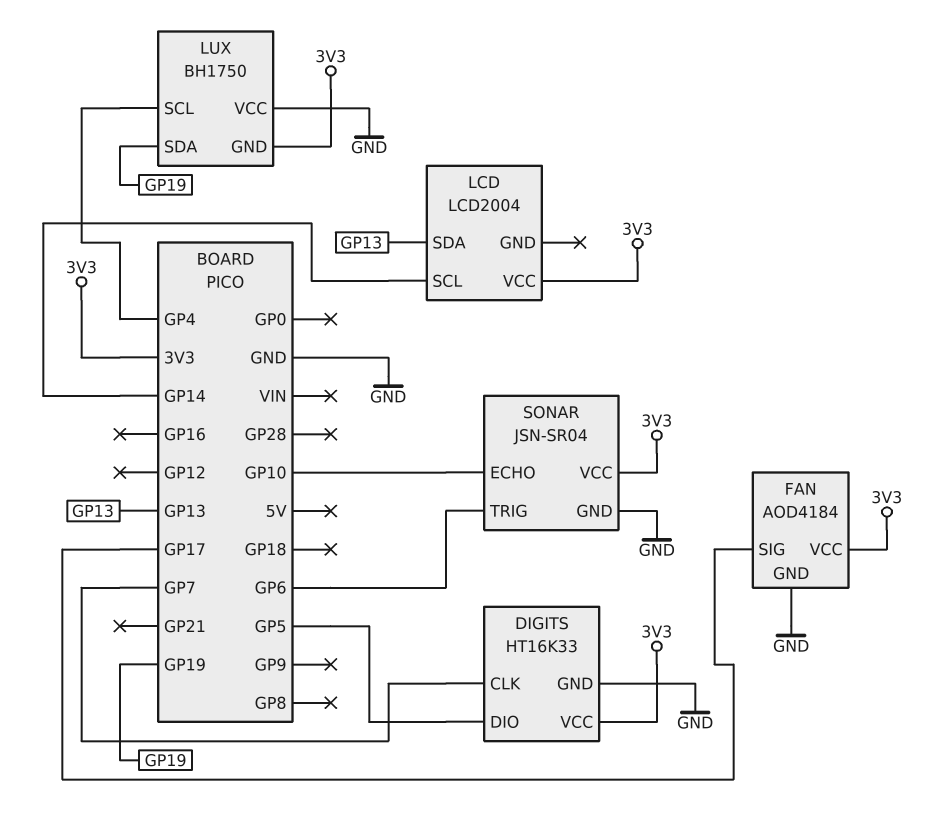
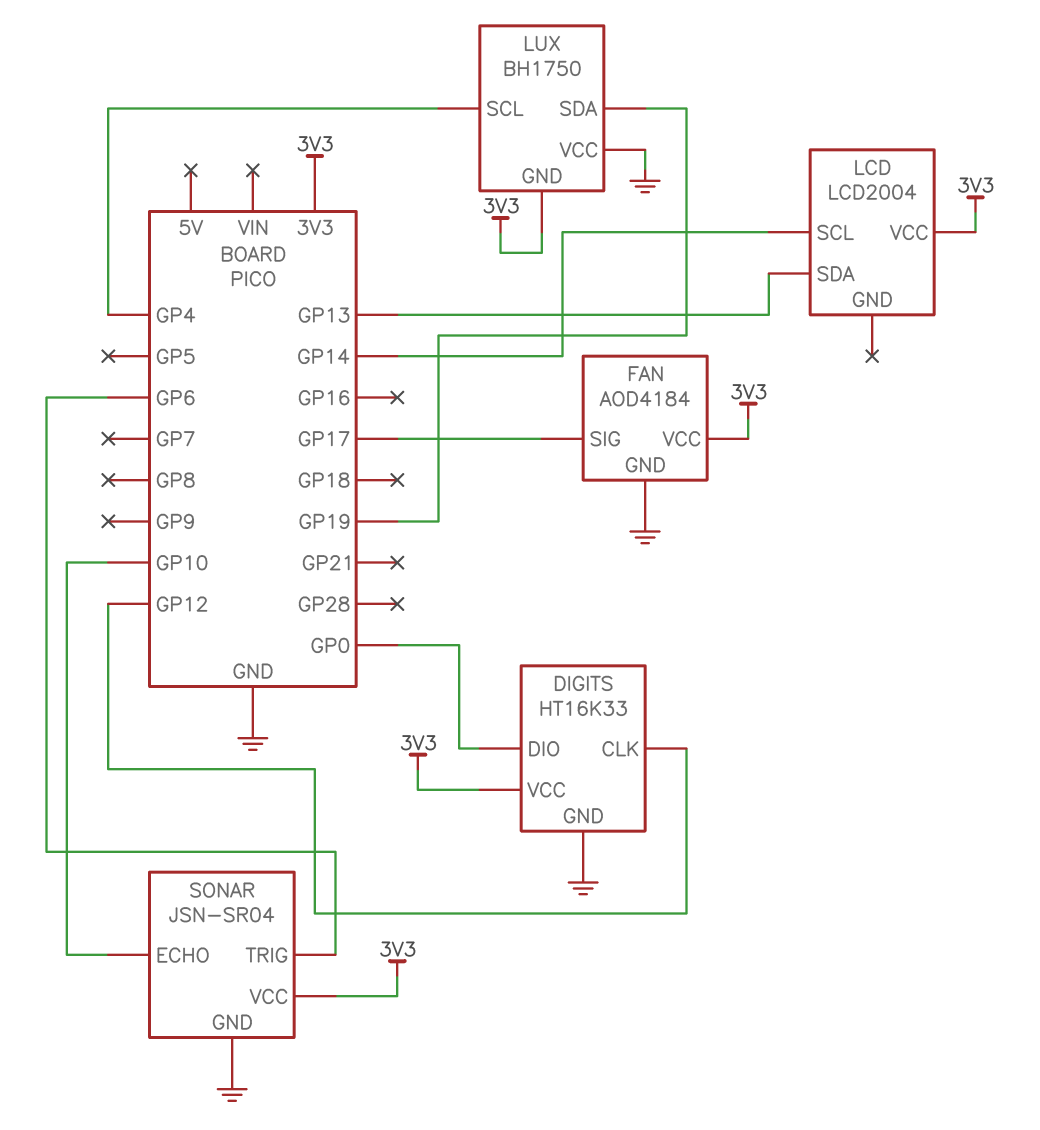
DIGITS pin CLK: GP7 -> GP12
DIGITS pin DIO: GP5 -> GP0

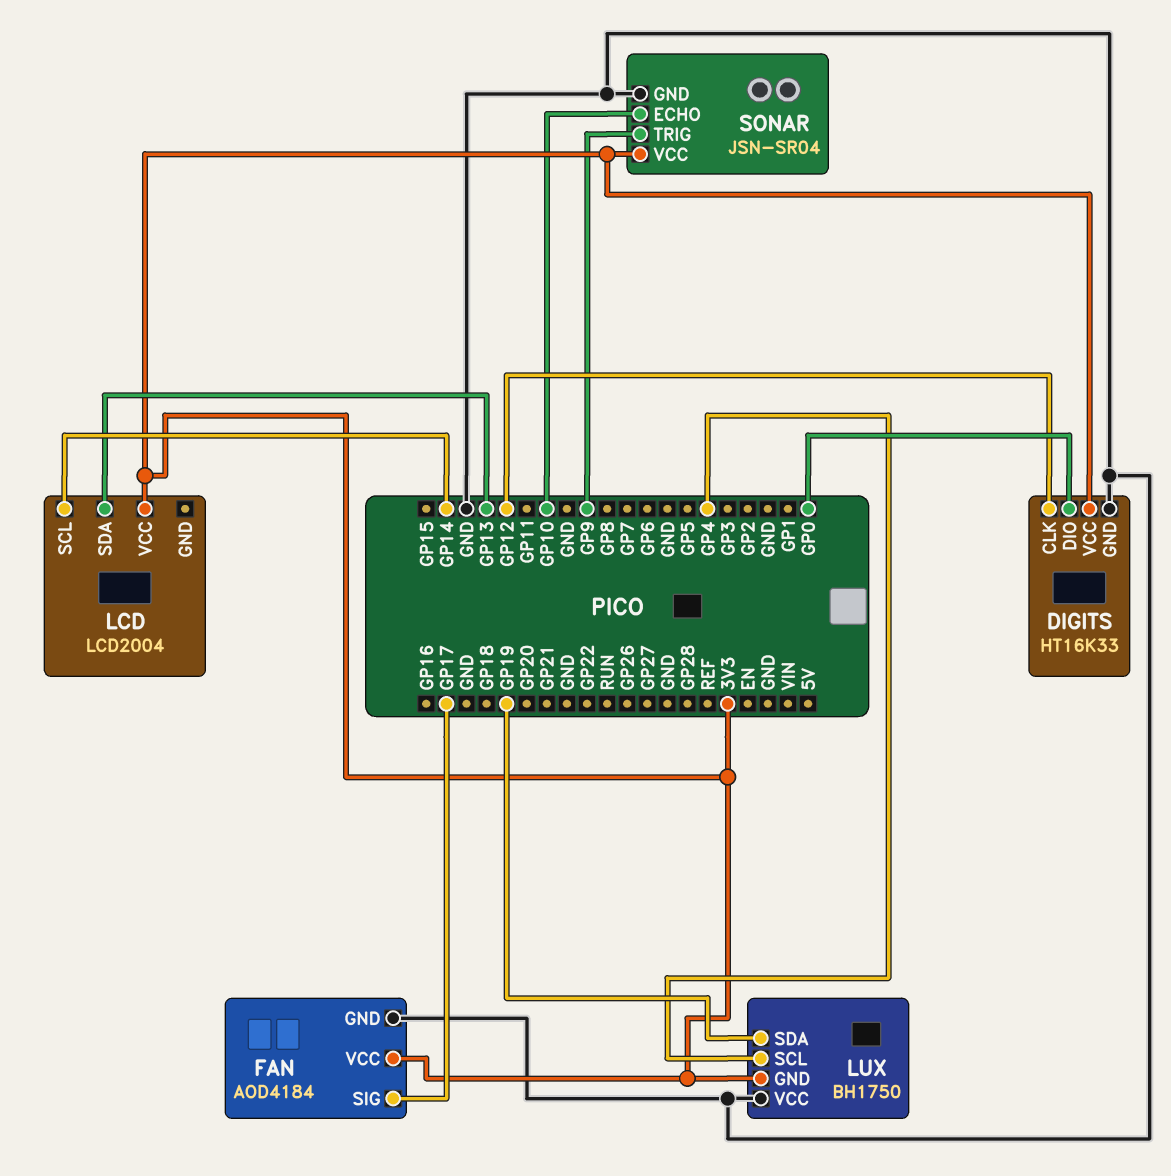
SONAR pin TRIG: GP6 -> GP9

